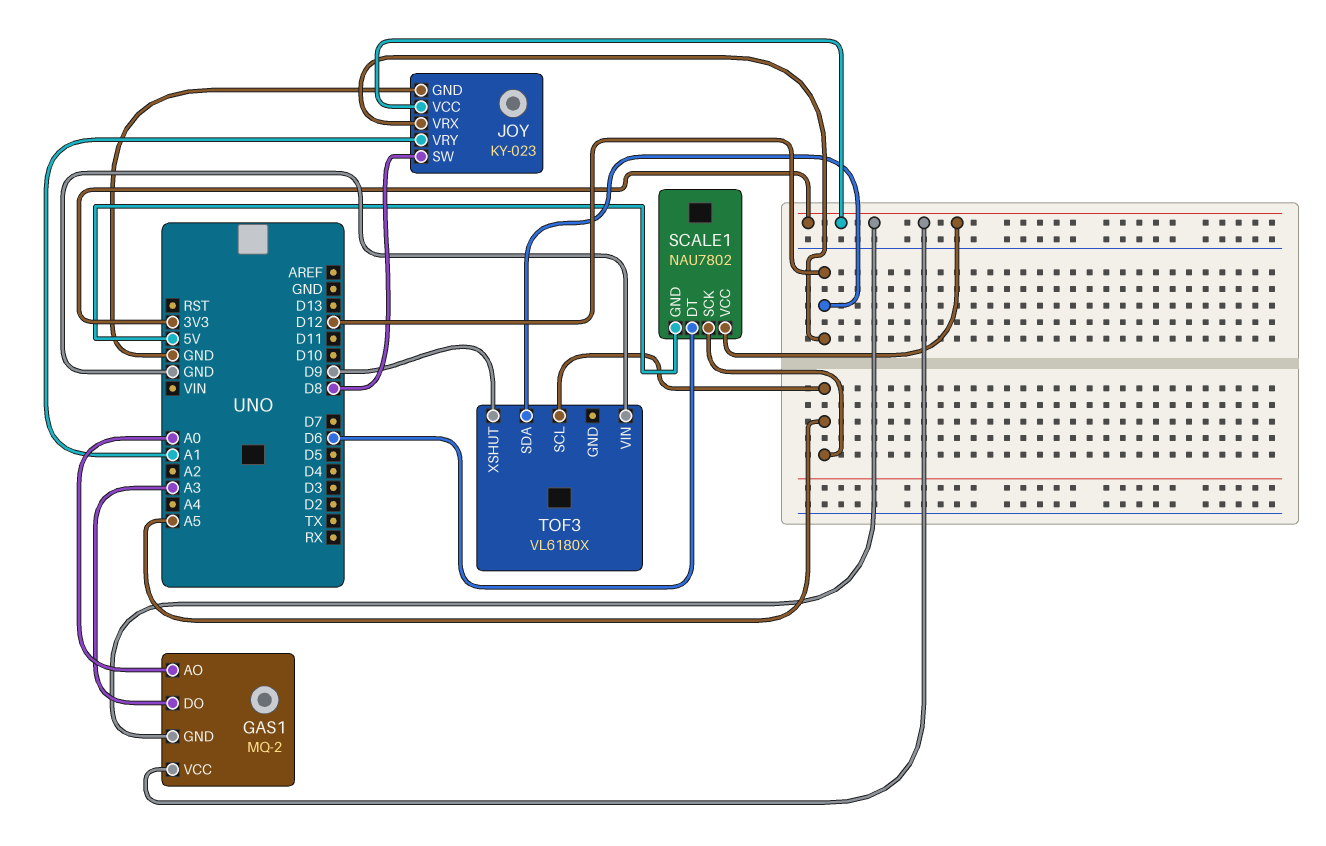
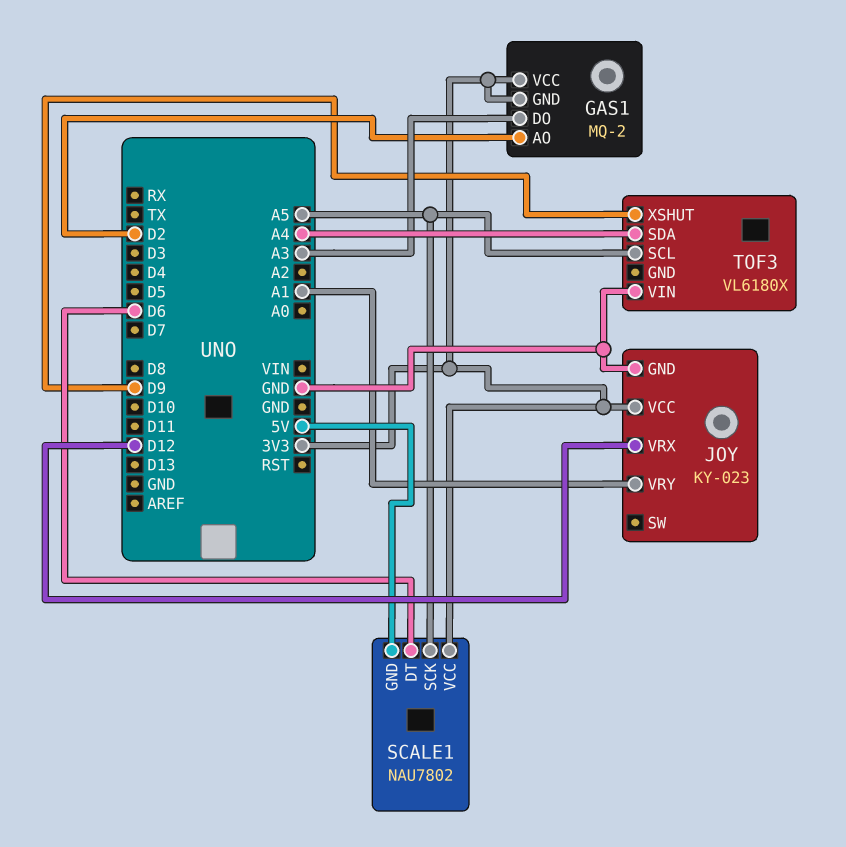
GAS1 pin AO: A0 -> D2
JOY pin SW: D8 -> none
TOF3 pin SDA: D12 -> A4

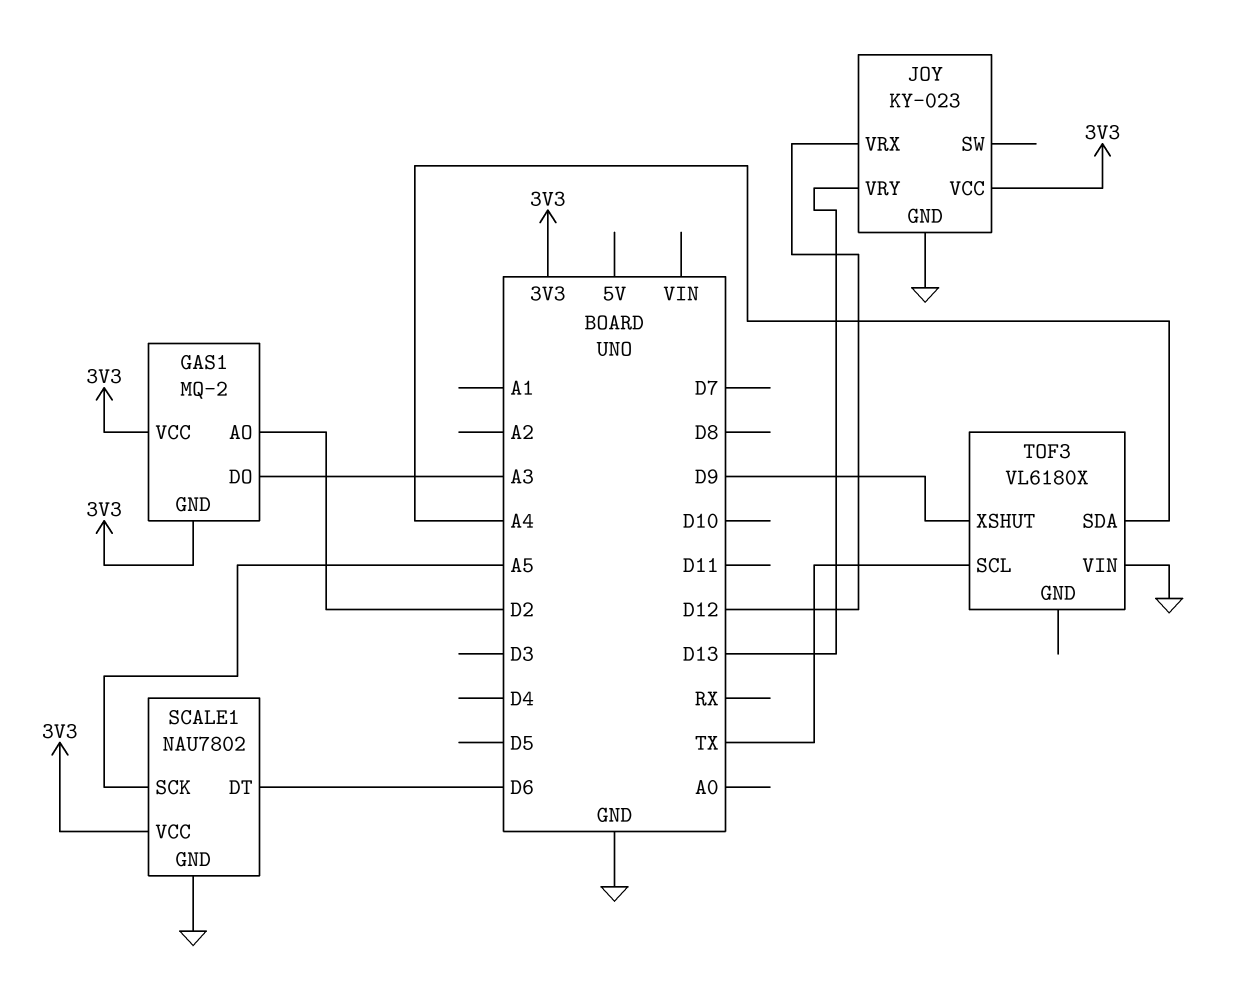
JOY pin VRY: A1 -> D13
SCALE1 pin GND: 5V -> GND
TOF3 pin SCL: A5 -> TX

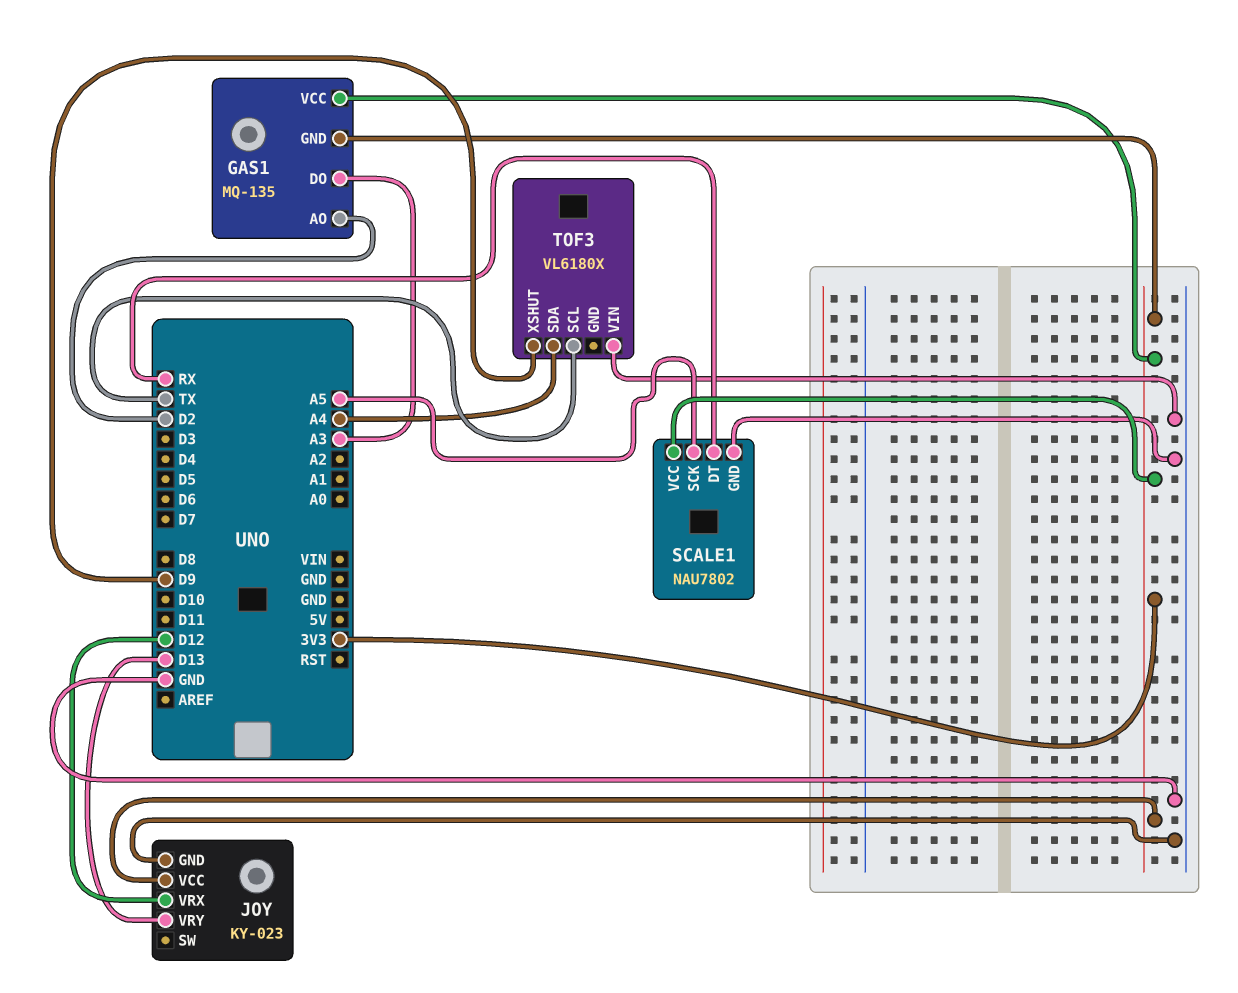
GAS1: MQ-2 -> MQ-135
SCALE1 pin DT: D6 -> RX

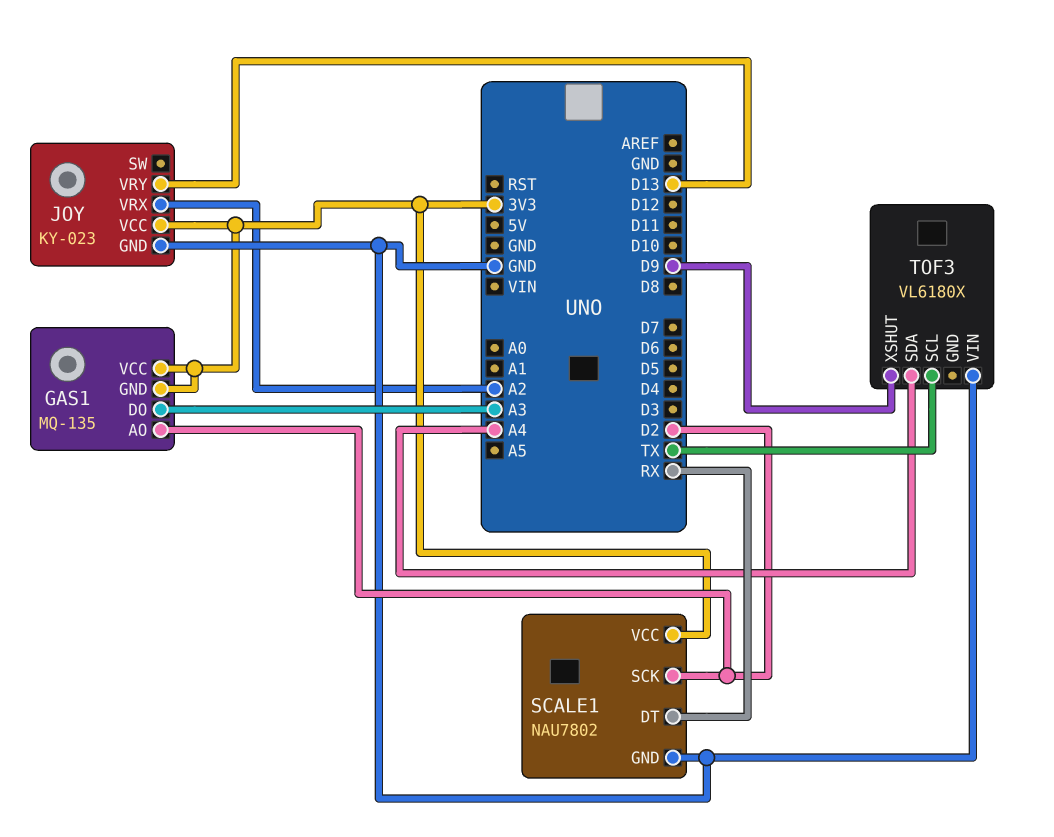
JOY pin VRX: D12 -> A2
SCALE1 pin SCK: A5 -> D2

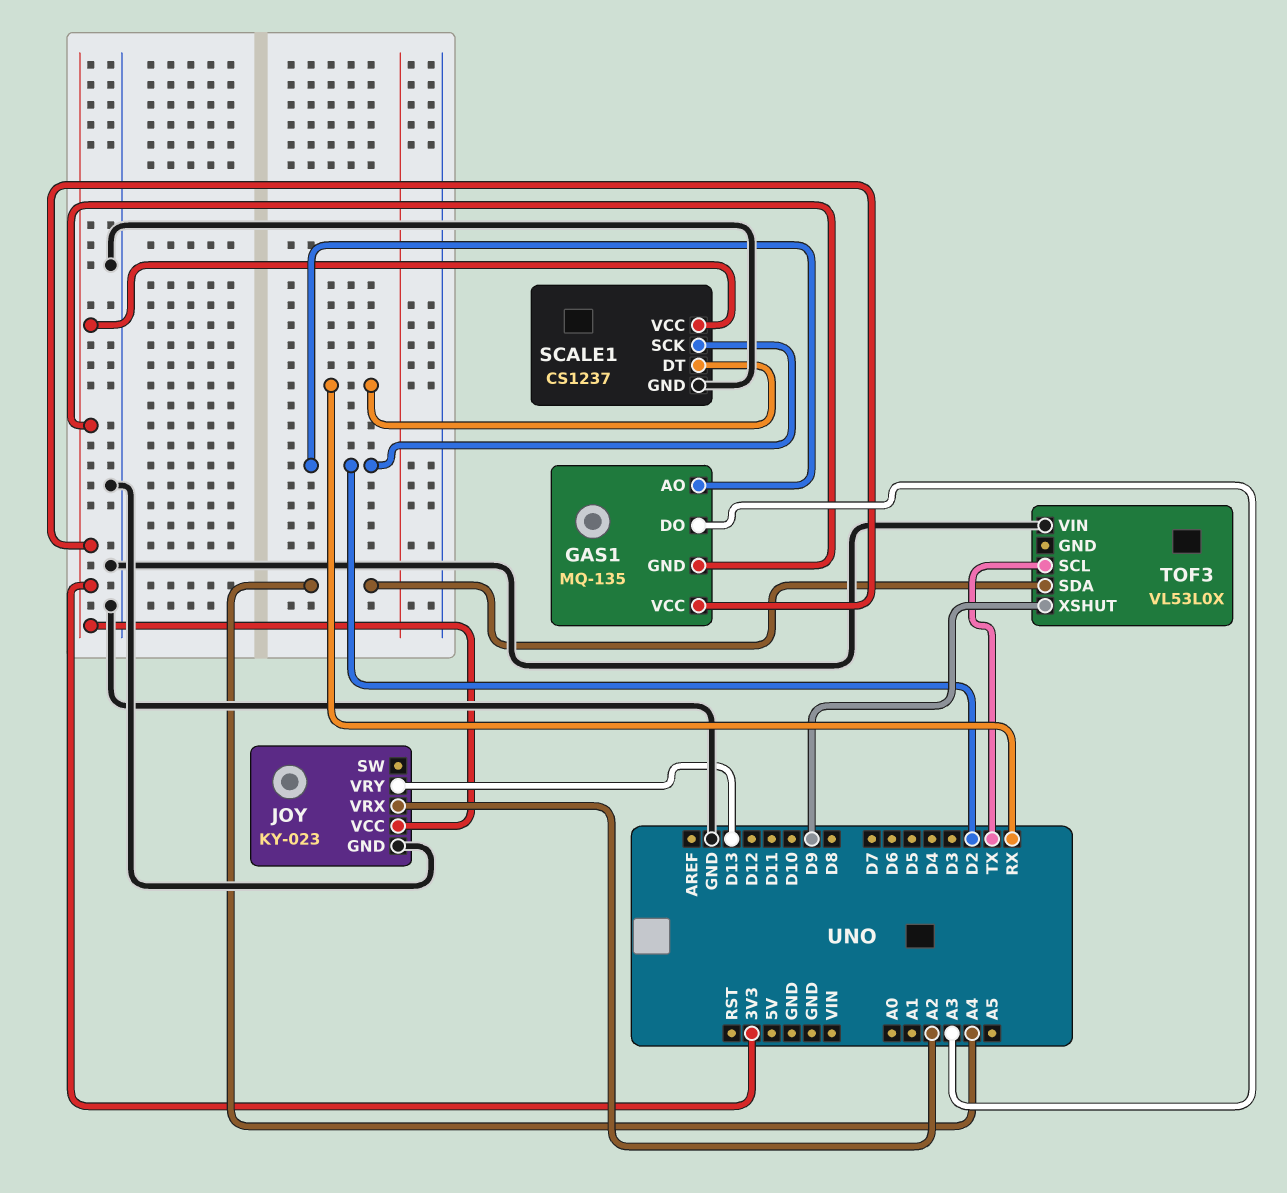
SCALE1: NAU7802 -> CS1237
TOF3: VL6180X -> VL53L0X

